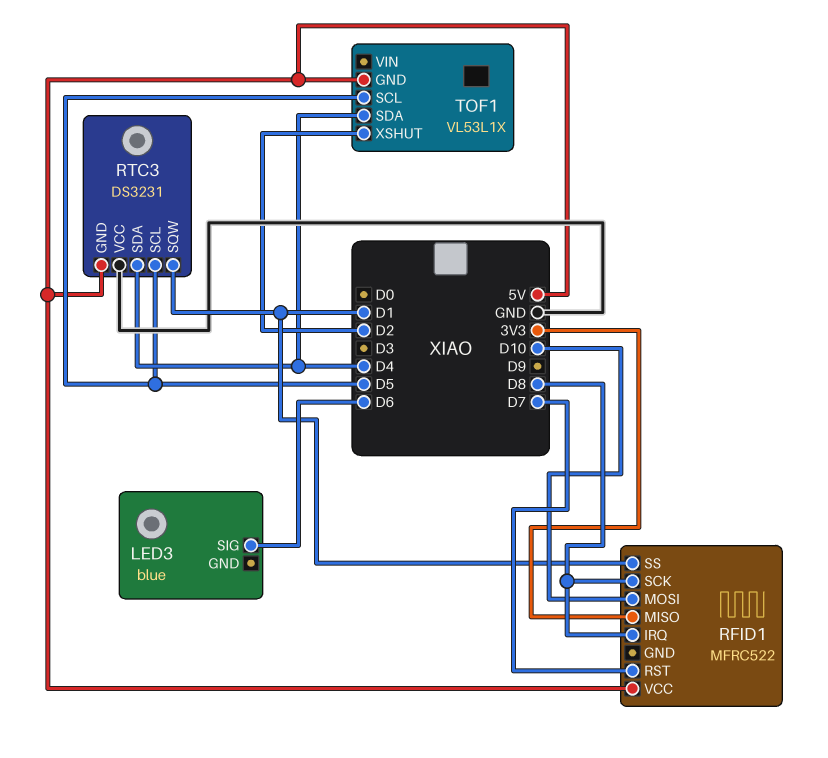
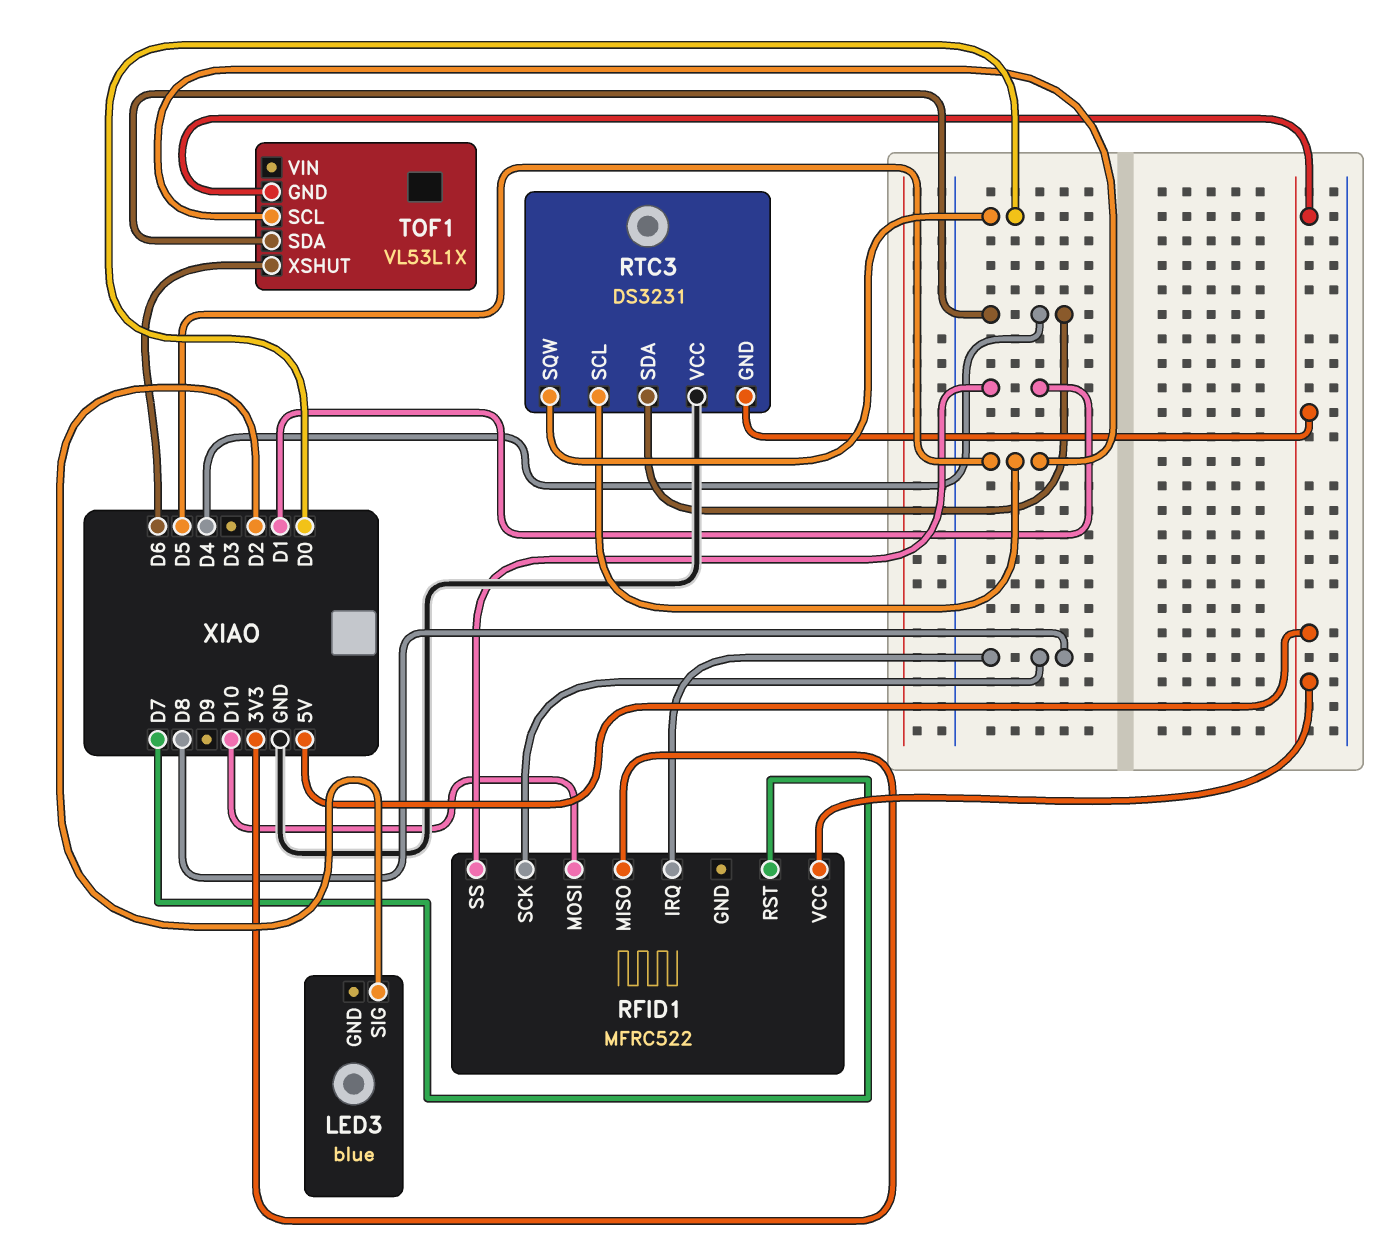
LED3 pin SIG: D6 -> D2
RTC3 pin SQW: D1 -> D0
TOF1 pin XSHUT: D2 -> D6

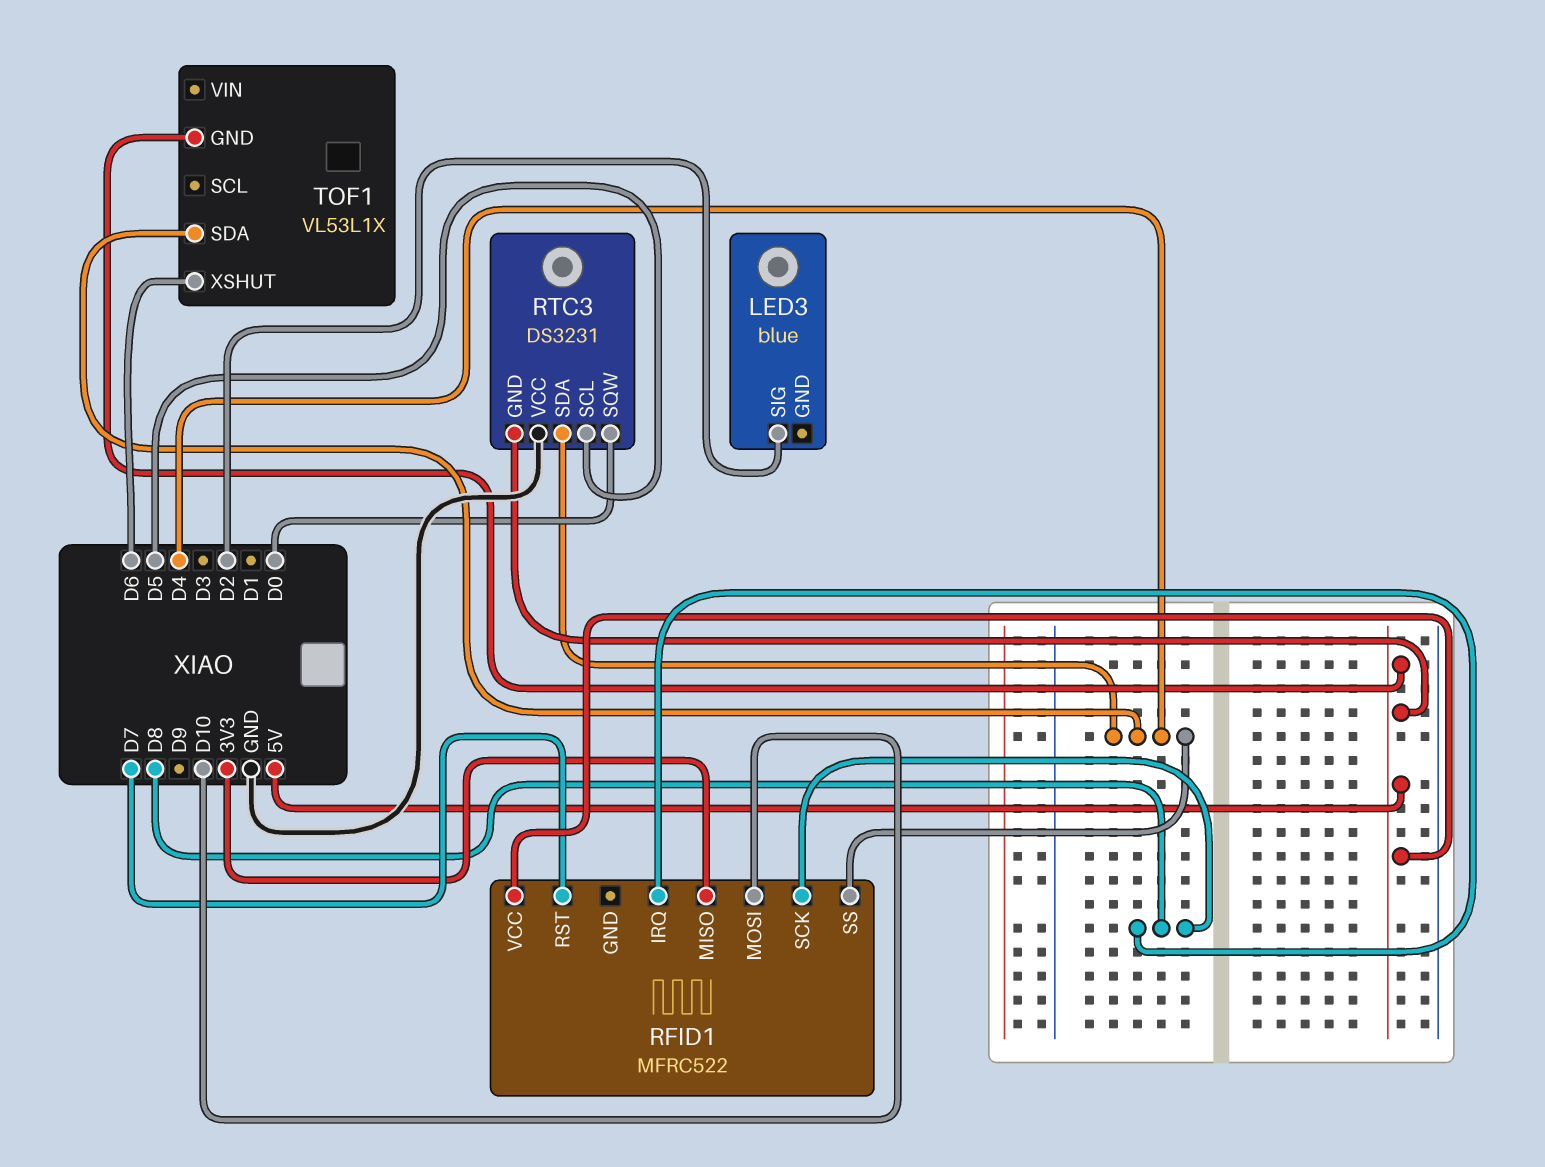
RFID1 pin SS: D1 -> D4
TOF1 pin SCL: D5 -> none

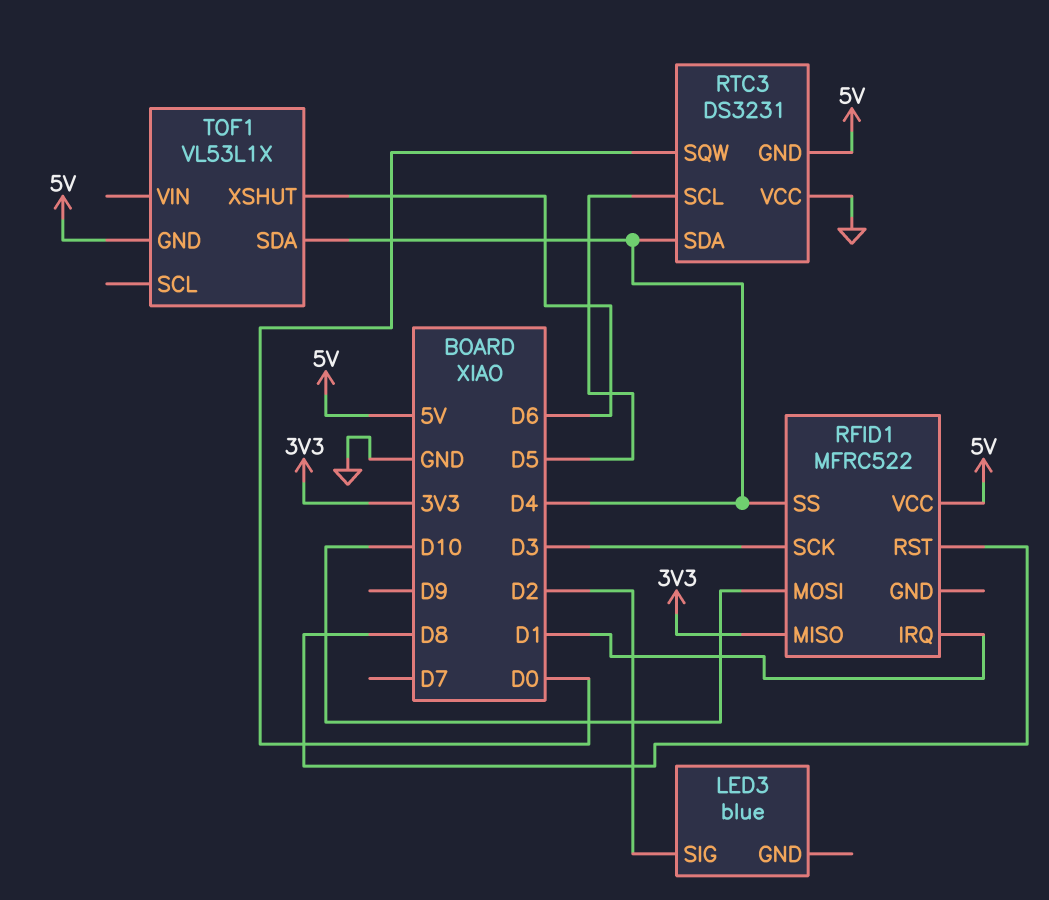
RFID1 pin IRQ: D8 -> D1
RFID1 pin RST: D7 -> D8
RFID1 pin SCK: D8 -> D3

